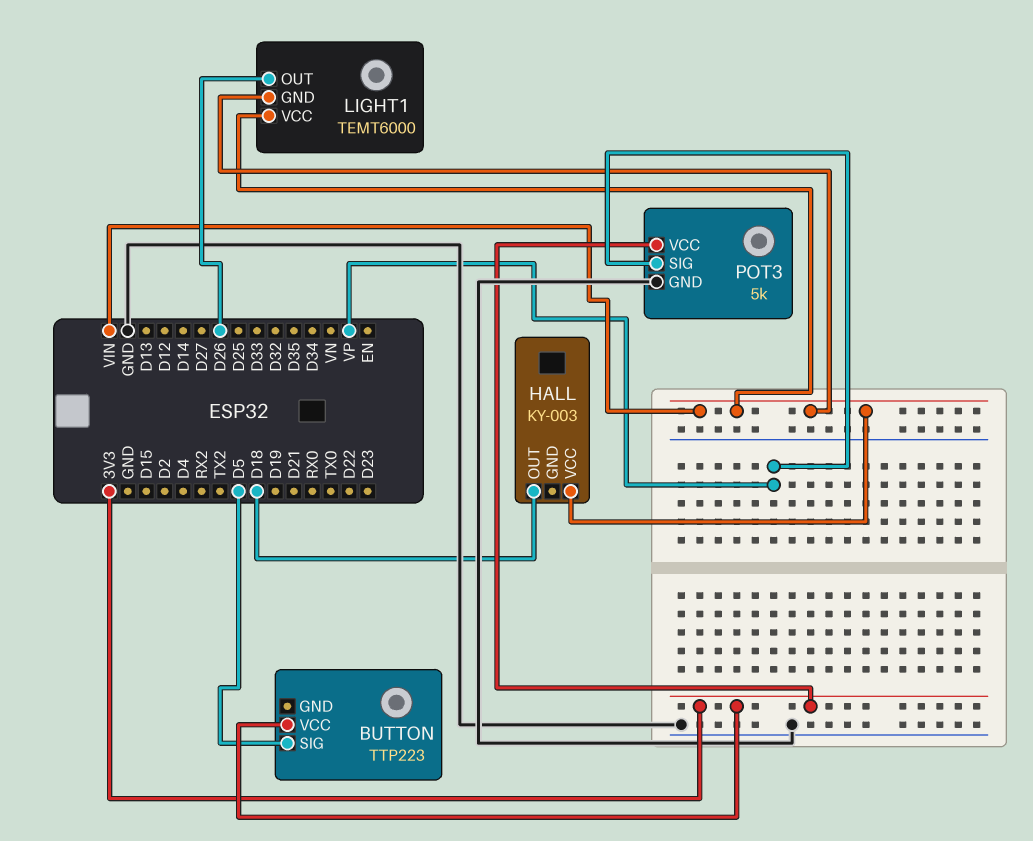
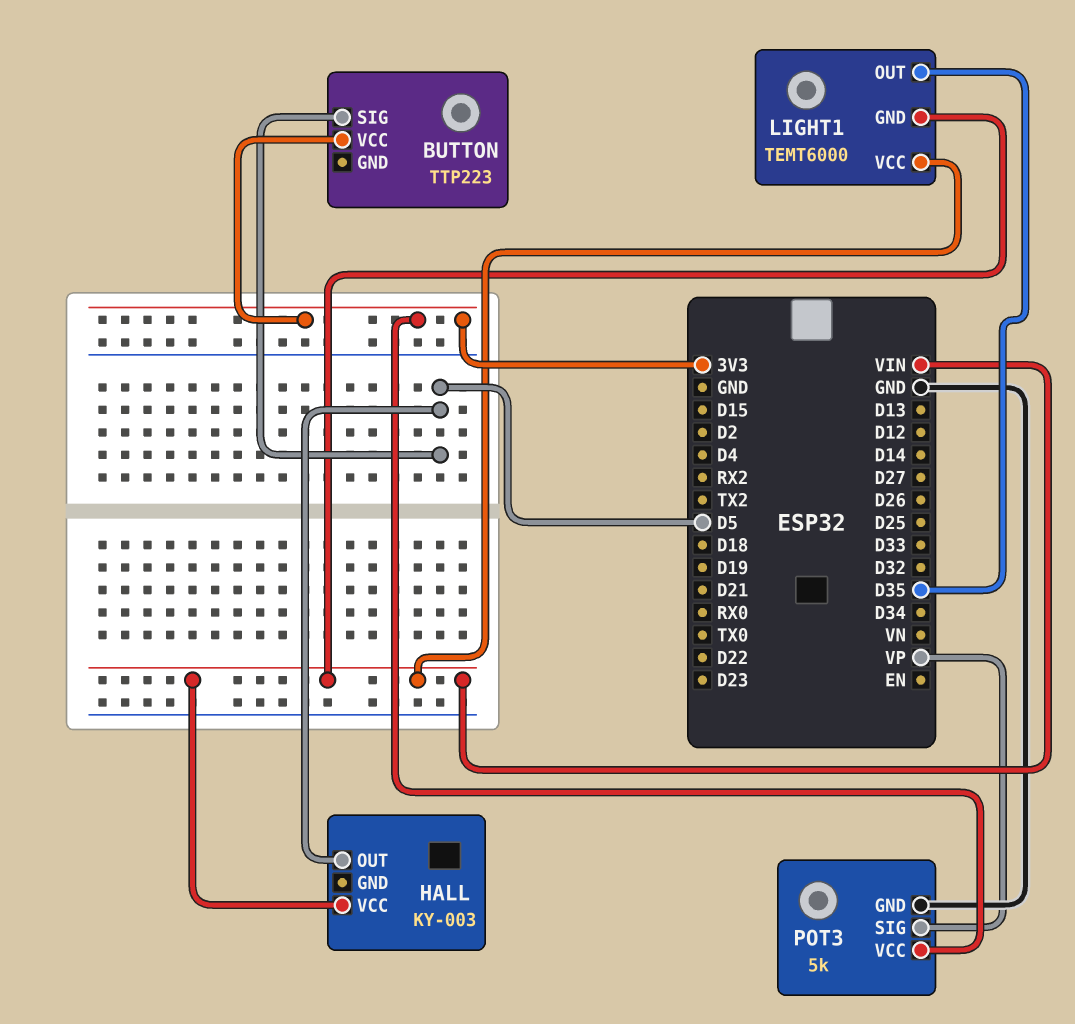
HALL pin OUT: D18 -> D5
LIGHT1 pin OUT: D26 -> D35

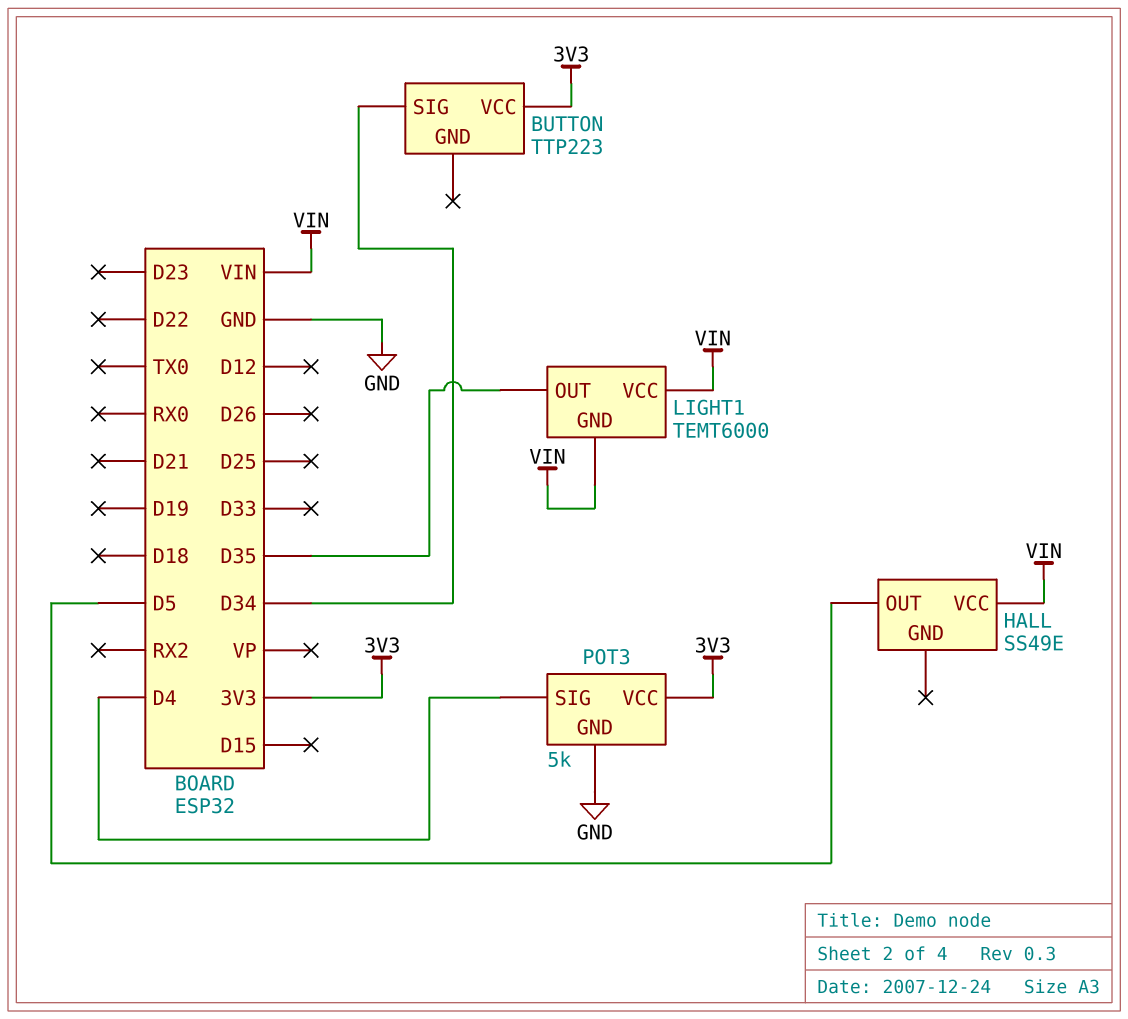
BUTTON pin SIG: D5 -> D34
HALL: KY-003 -> SS49E
POT3 pin SIG: VP -> D4

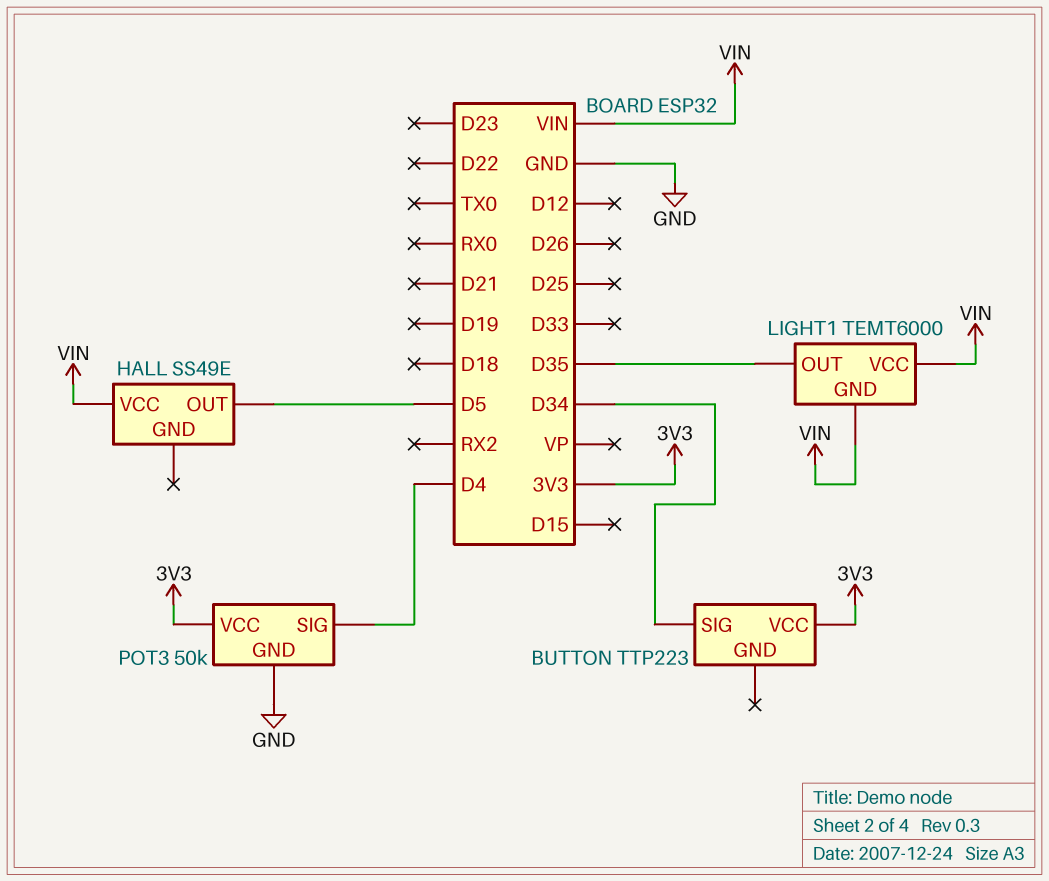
POT3: 5k -> 50k

